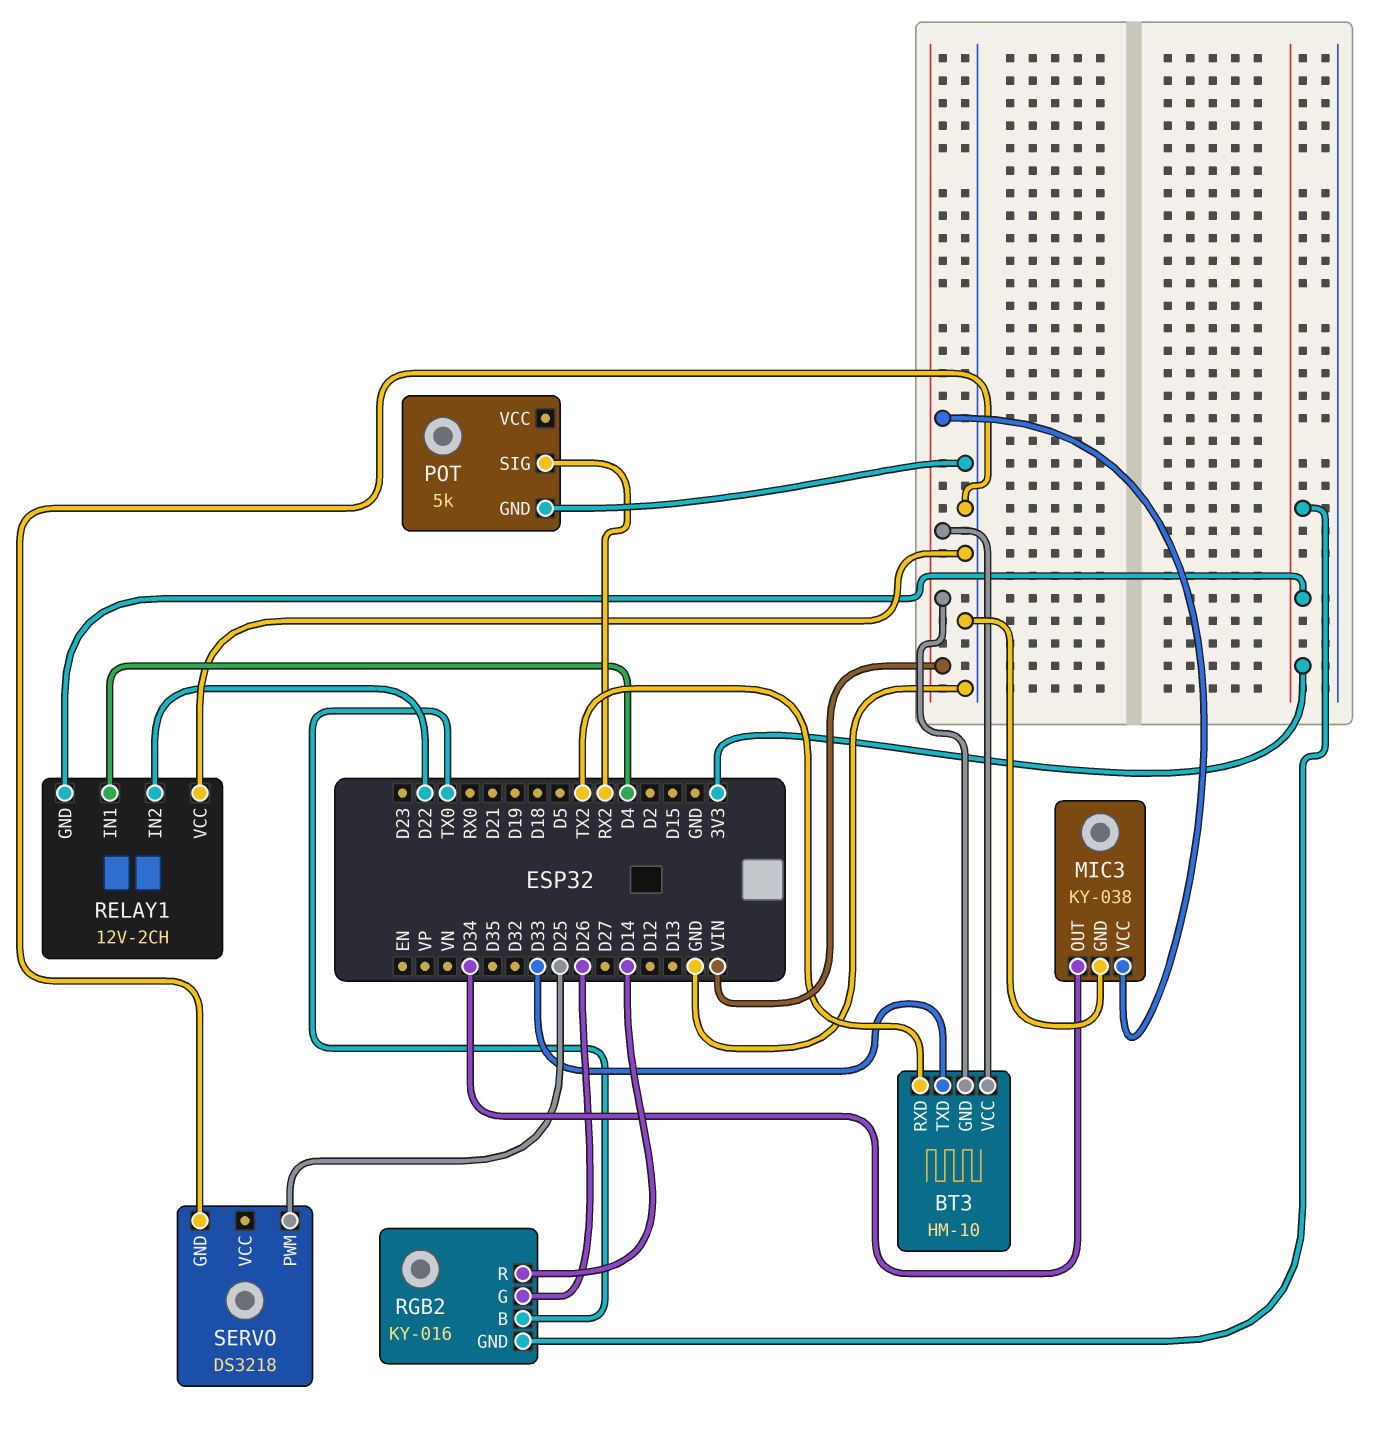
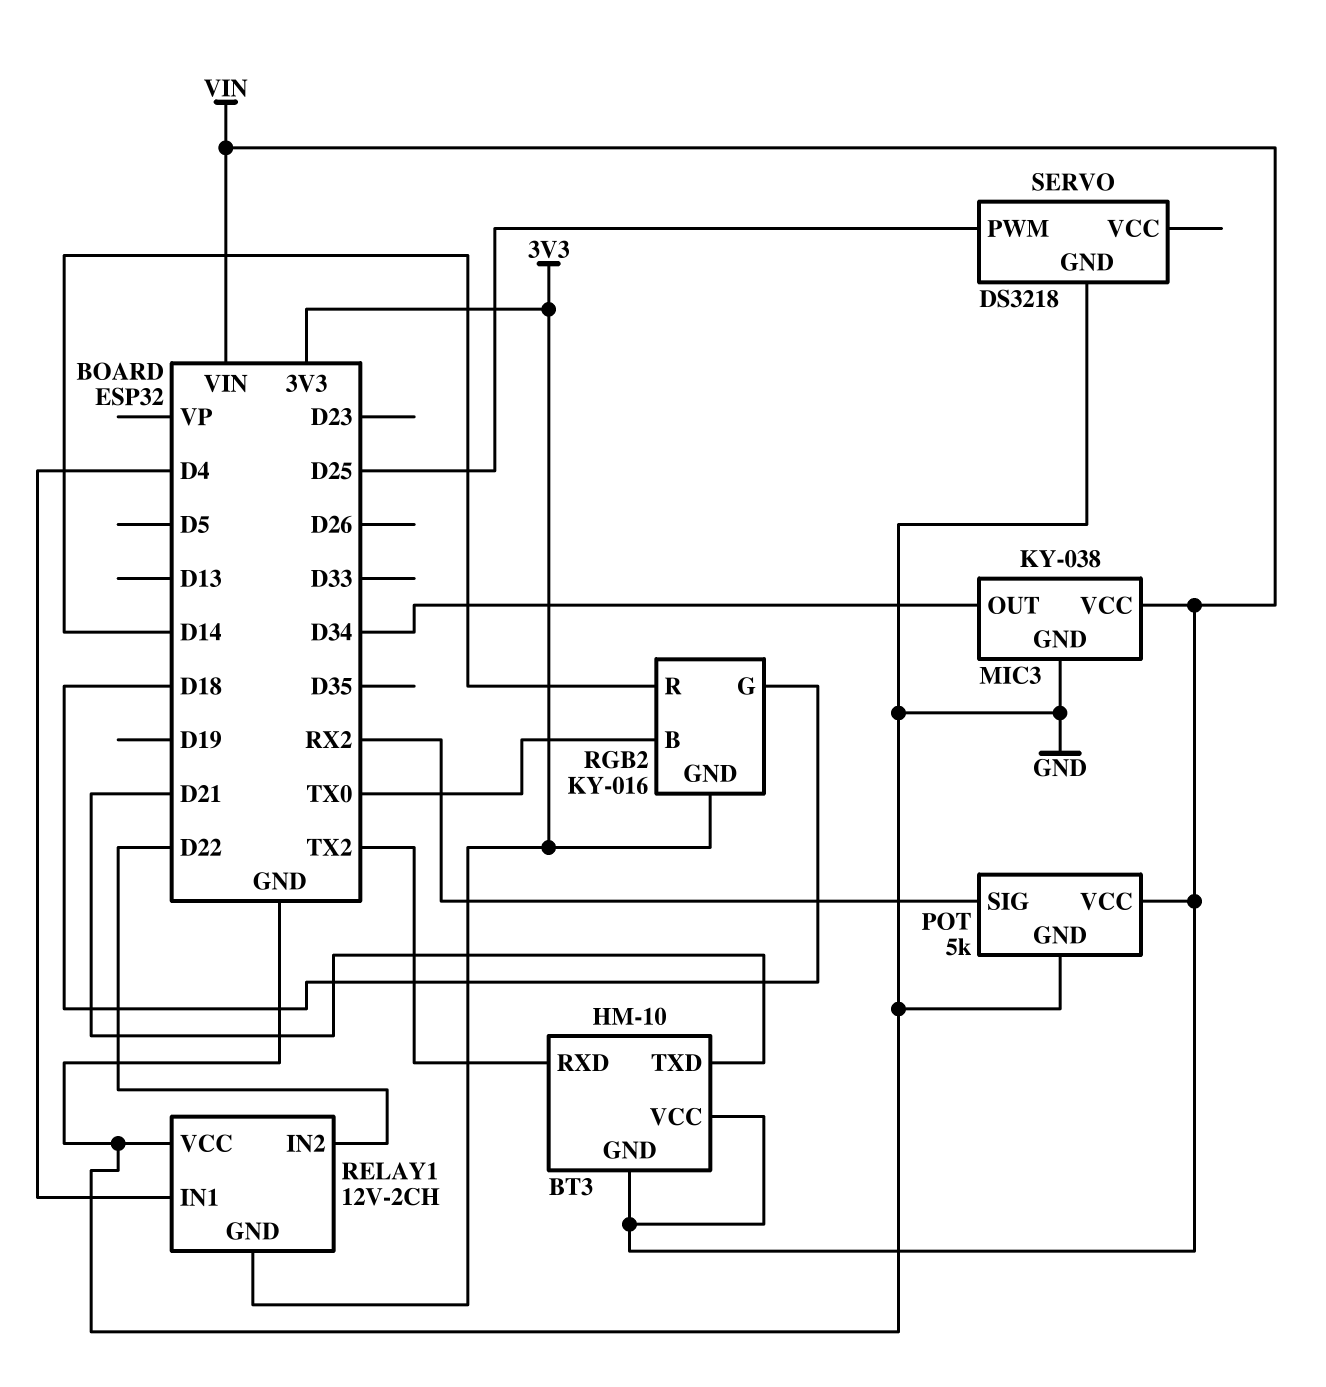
BT3 pin TXD: D33 -> D21
POT pin VCC: none -> VIN
RGB2 pin G: D26 -> D18

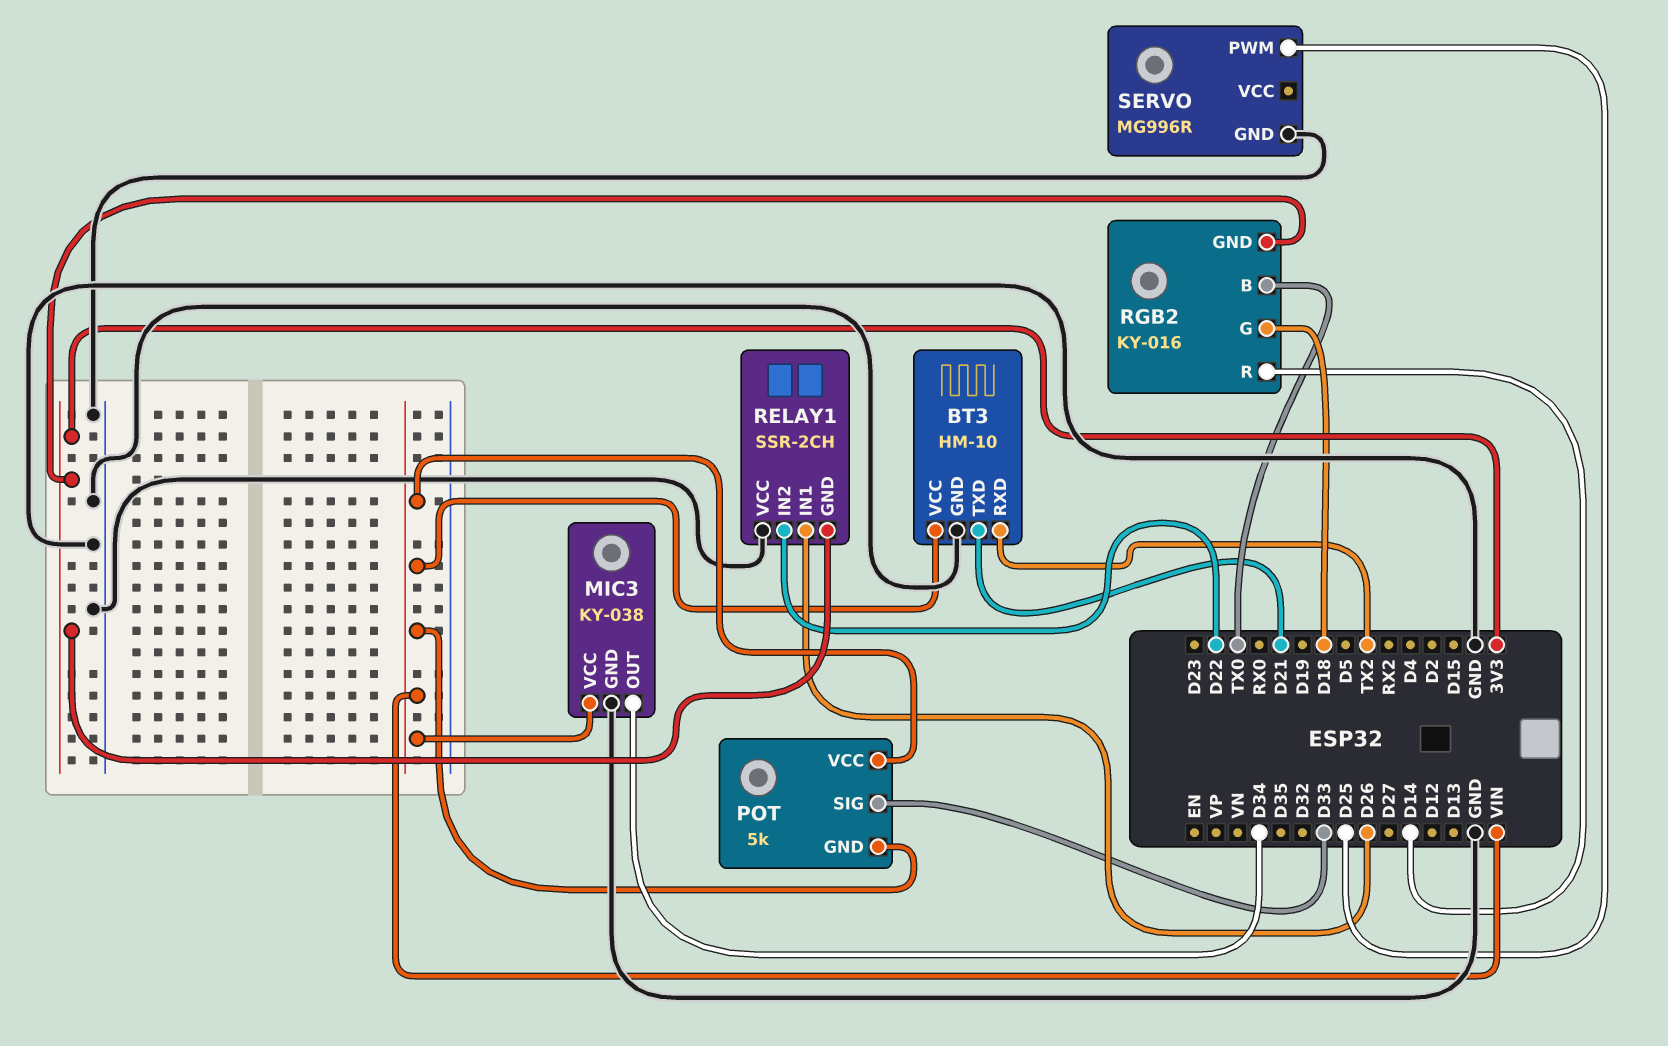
BT3 pin GND: VIN -> GND
POT pin GND: GND -> VIN
POT pin SIG: RX2 -> D33
RELAY1: 12V-2CH -> SSR-2CH
RELAY1 pin IN1: D4 -> D26
SERVO: DS3218 -> MG996R

